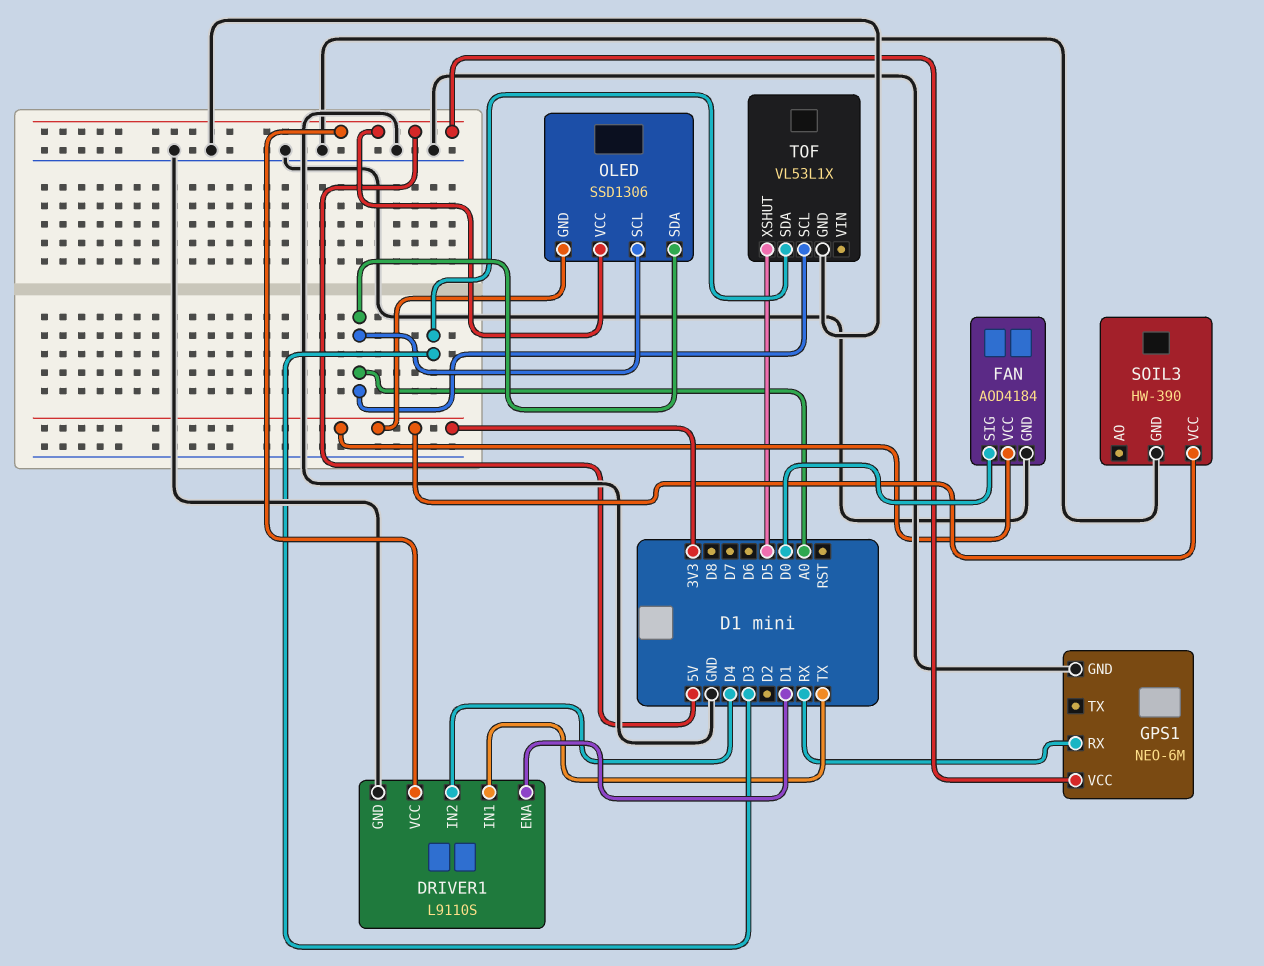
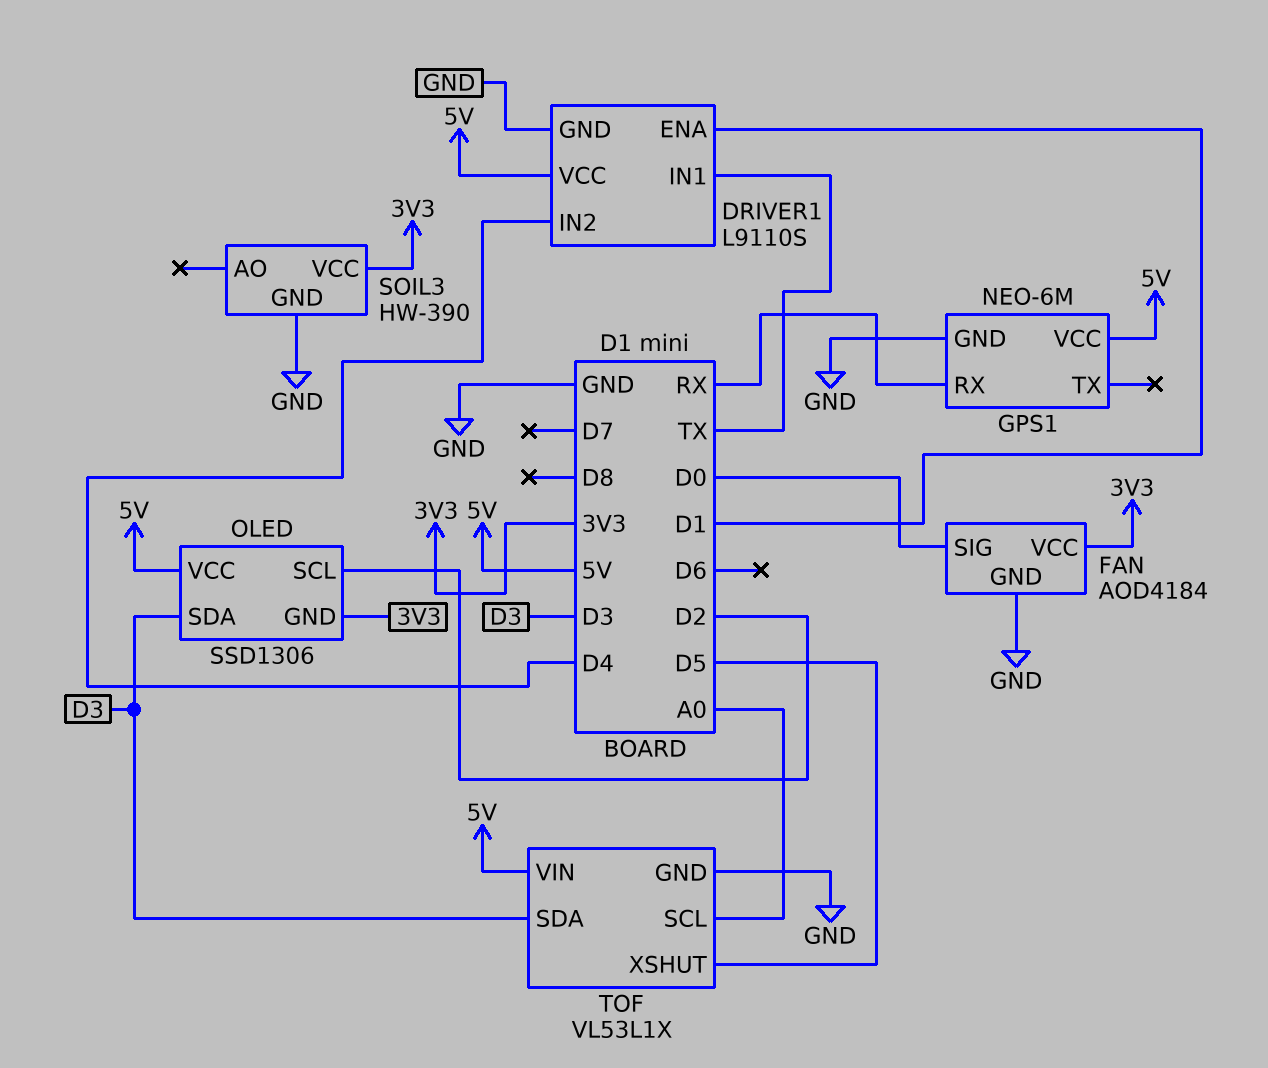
OLED pin SCL: A0 -> D2
OLED pin SDA: A0 -> D3
TOF pin VIN: none -> 5V

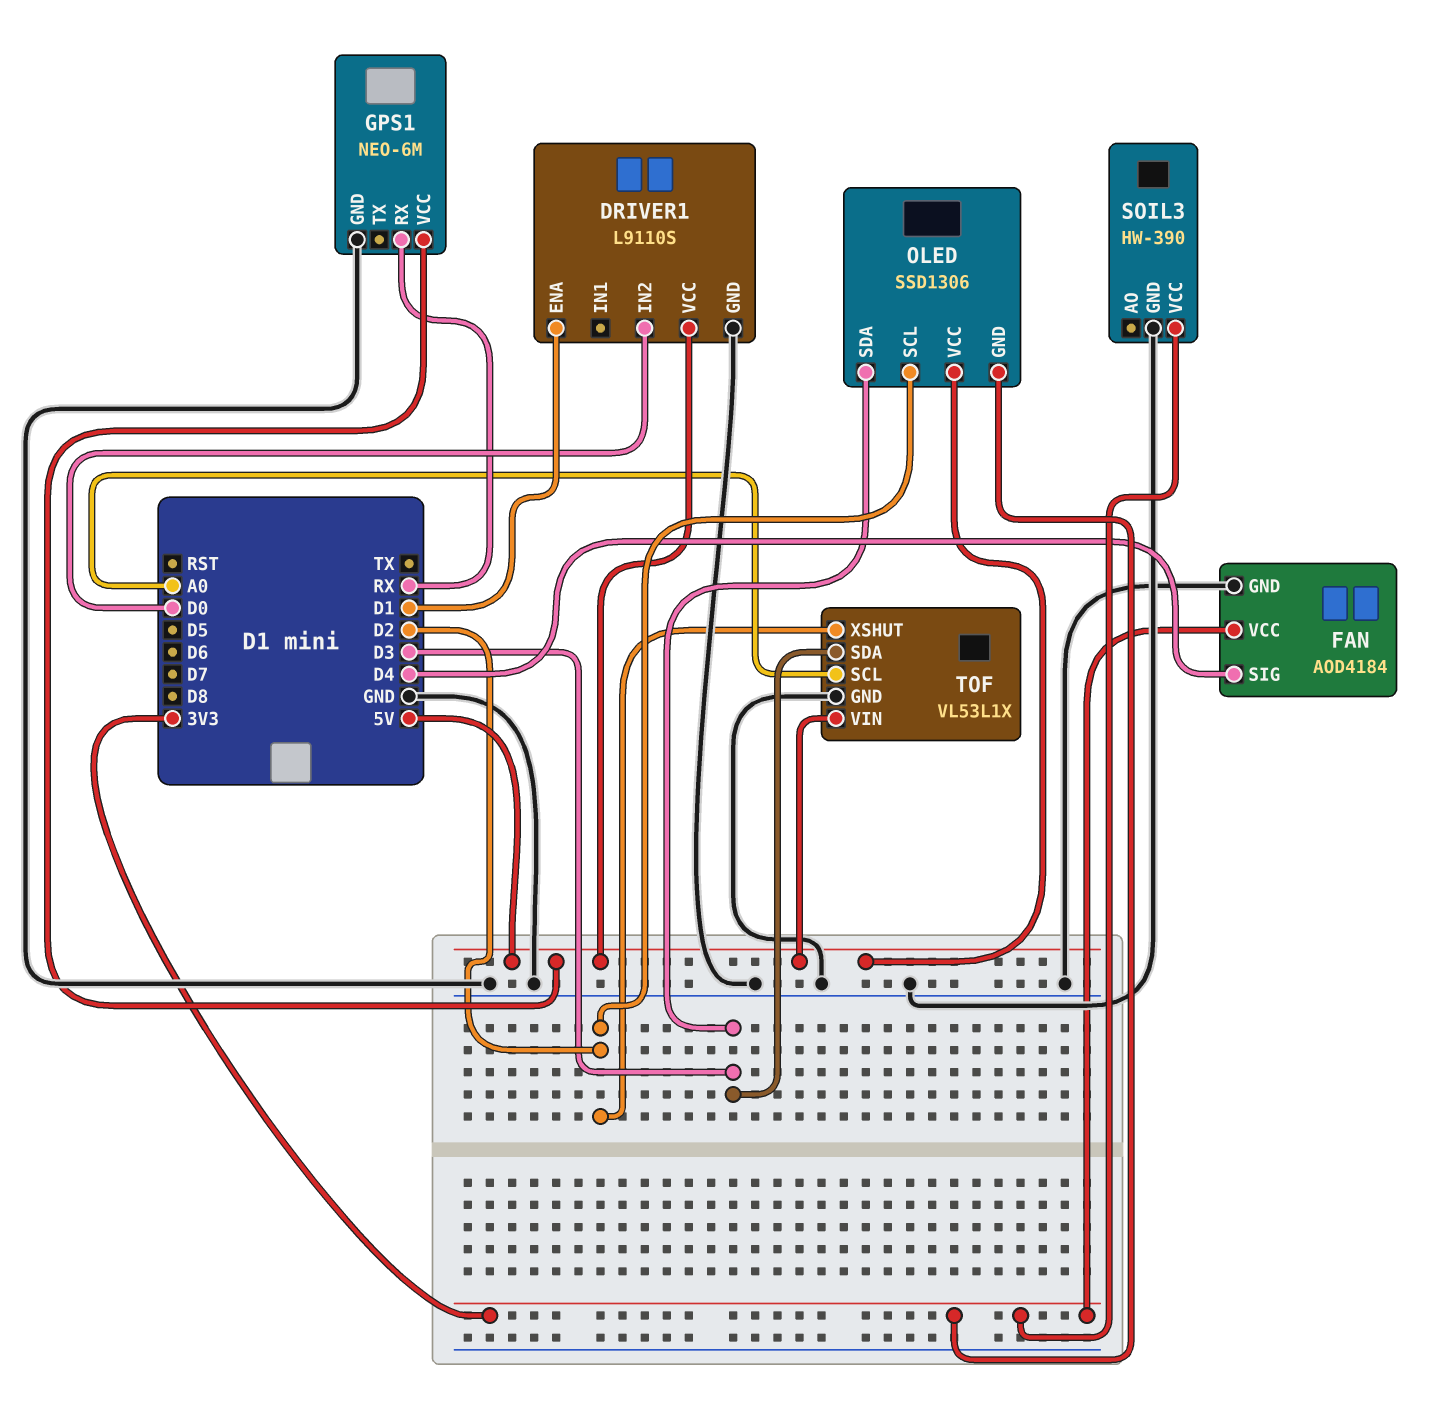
DRIVER1 pin IN1: TX -> none
DRIVER1 pin IN2: D4 -> D0
FAN pin SIG: D0 -> D4
TOF pin XSHUT: D5 -> D2

